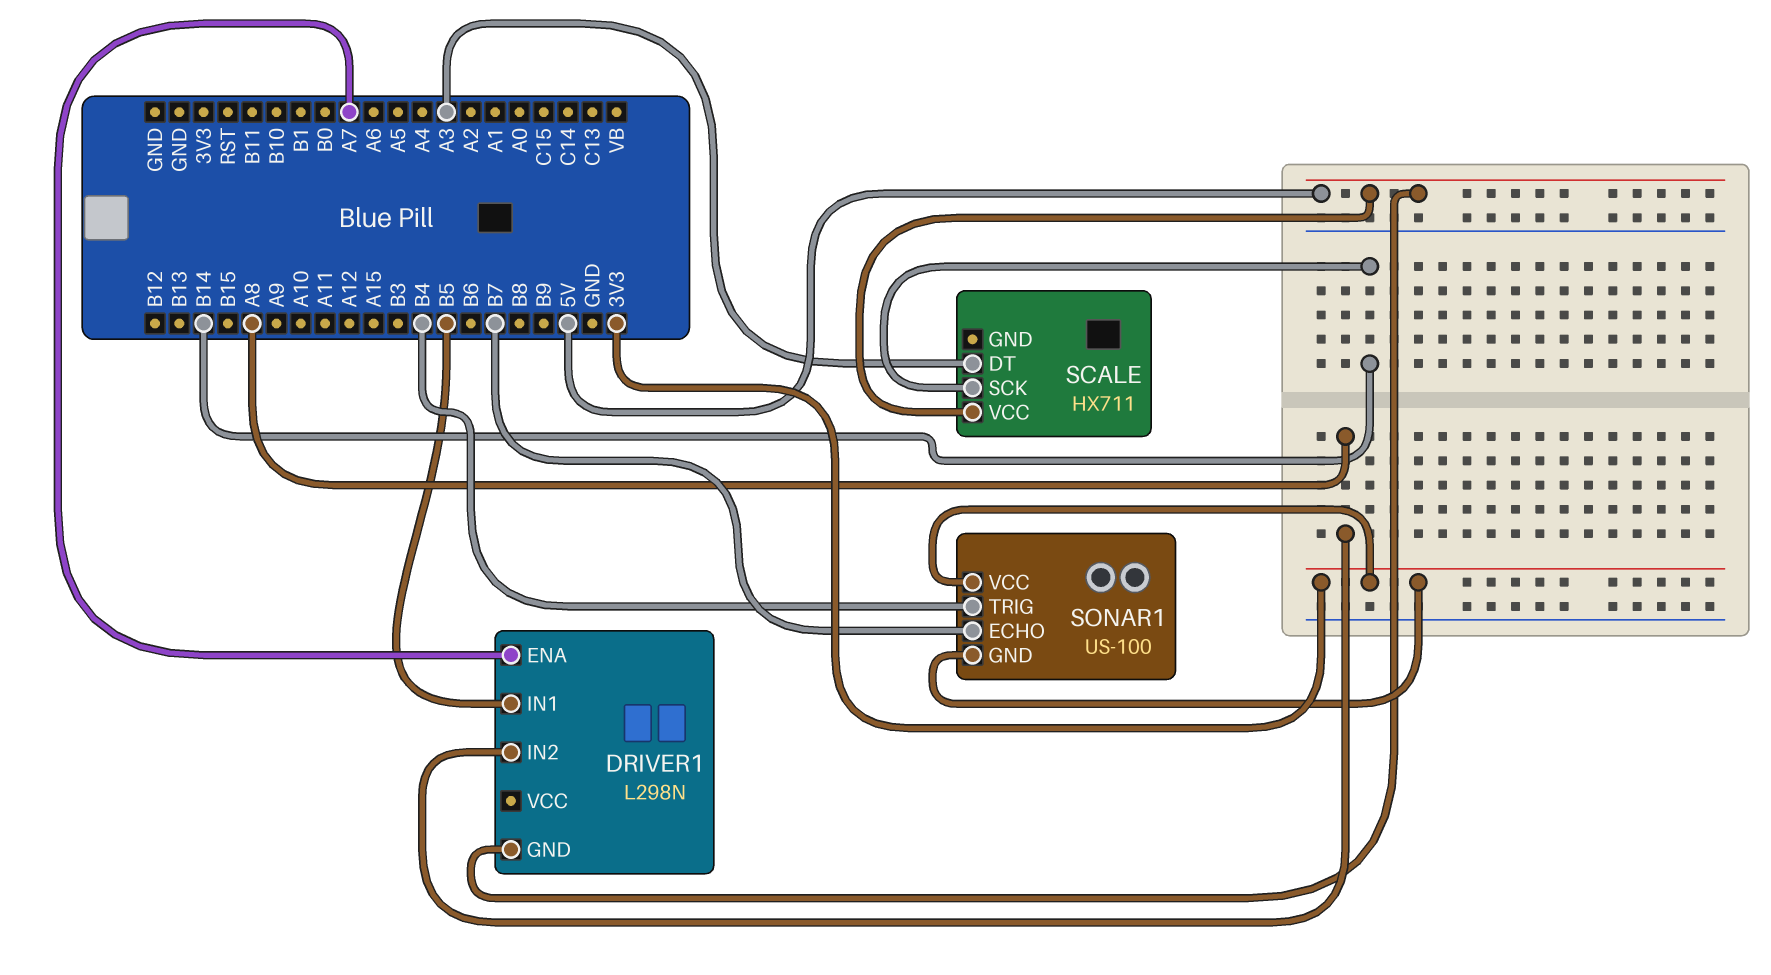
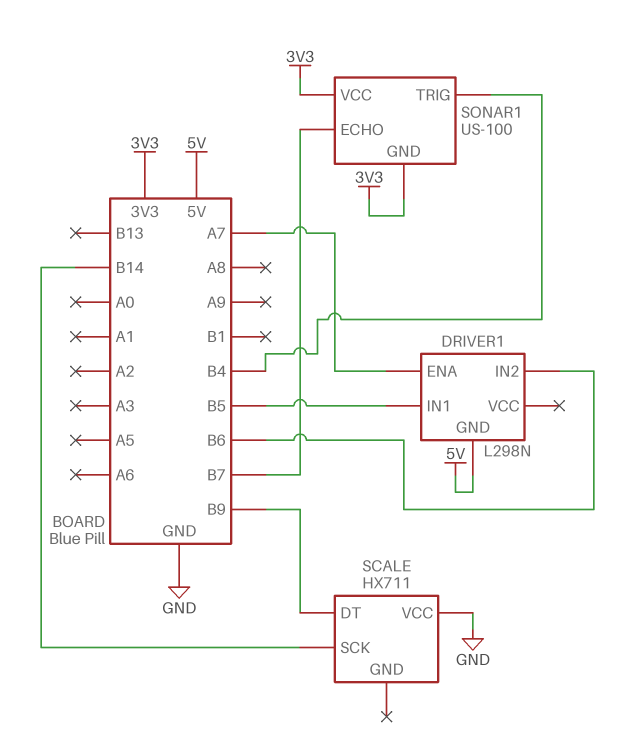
DRIVER1 pin IN2: A8 -> B6
SCALE pin DT: A3 -> B9
SCALE pin VCC: 5V -> GND

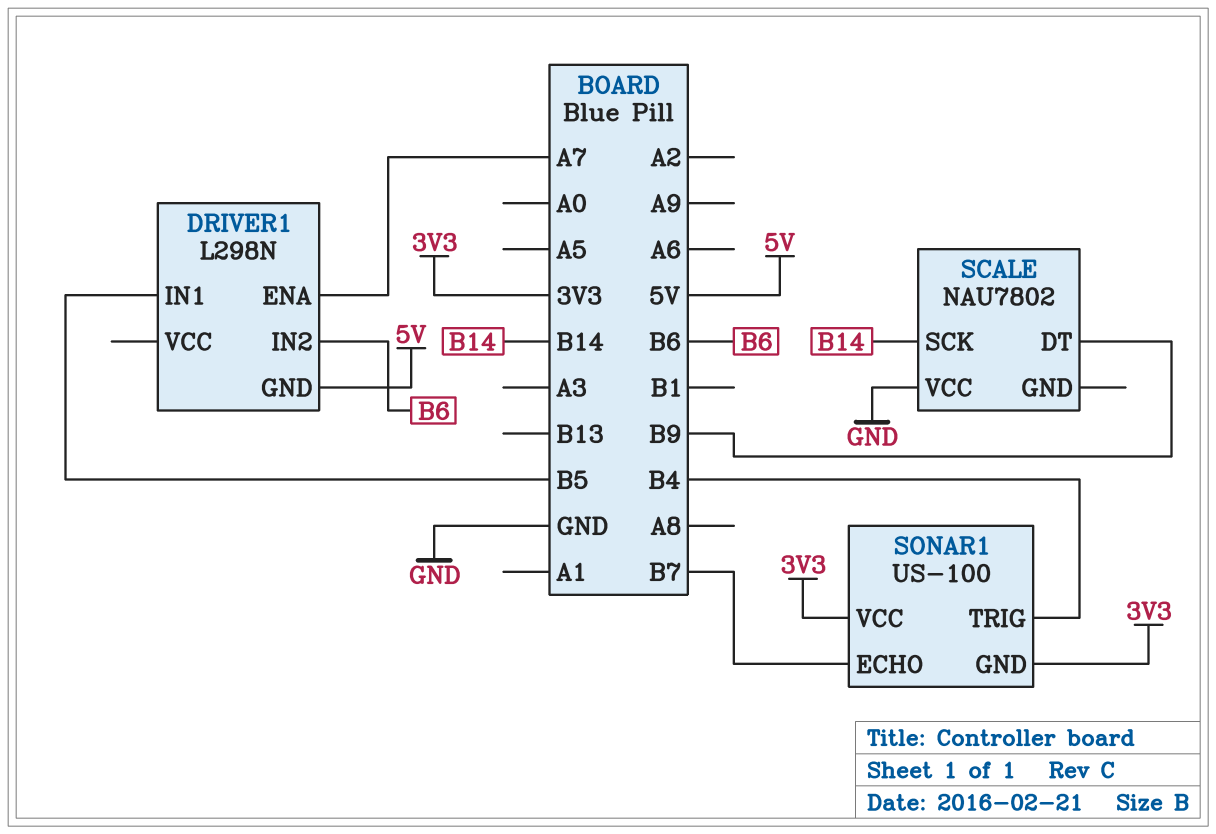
SCALE: HX711 -> NAU7802

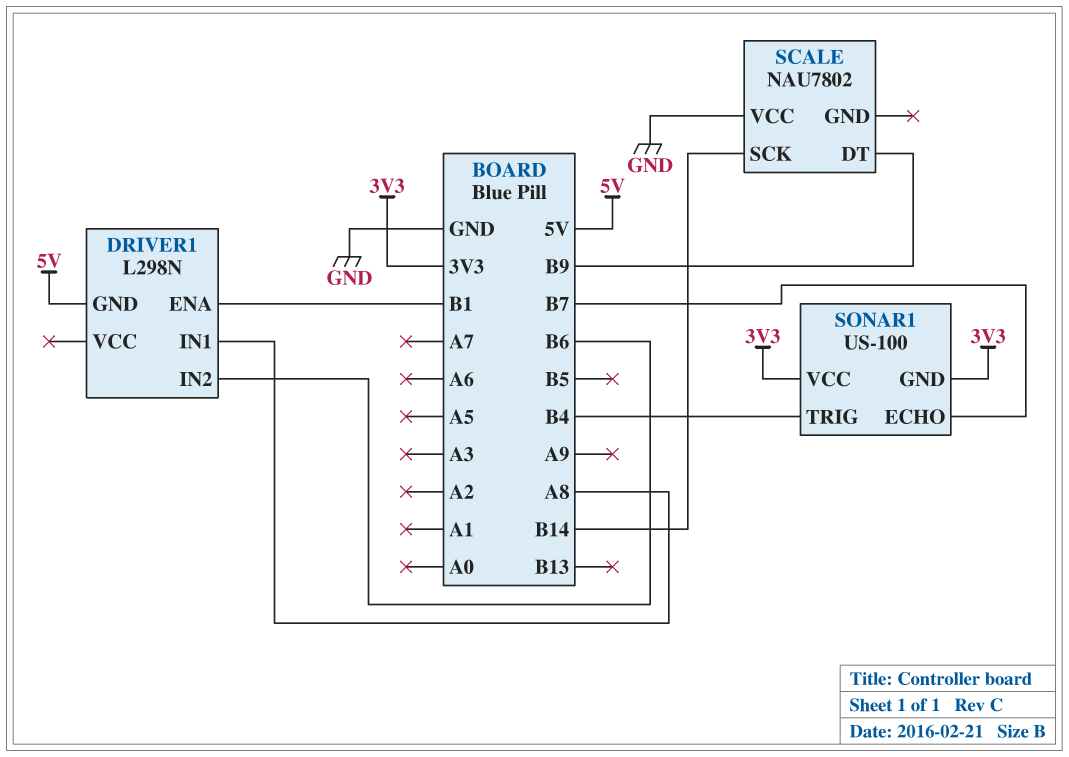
DRIVER1 pin ENA: A7 -> B1
DRIVER1 pin IN1: B5 -> A8

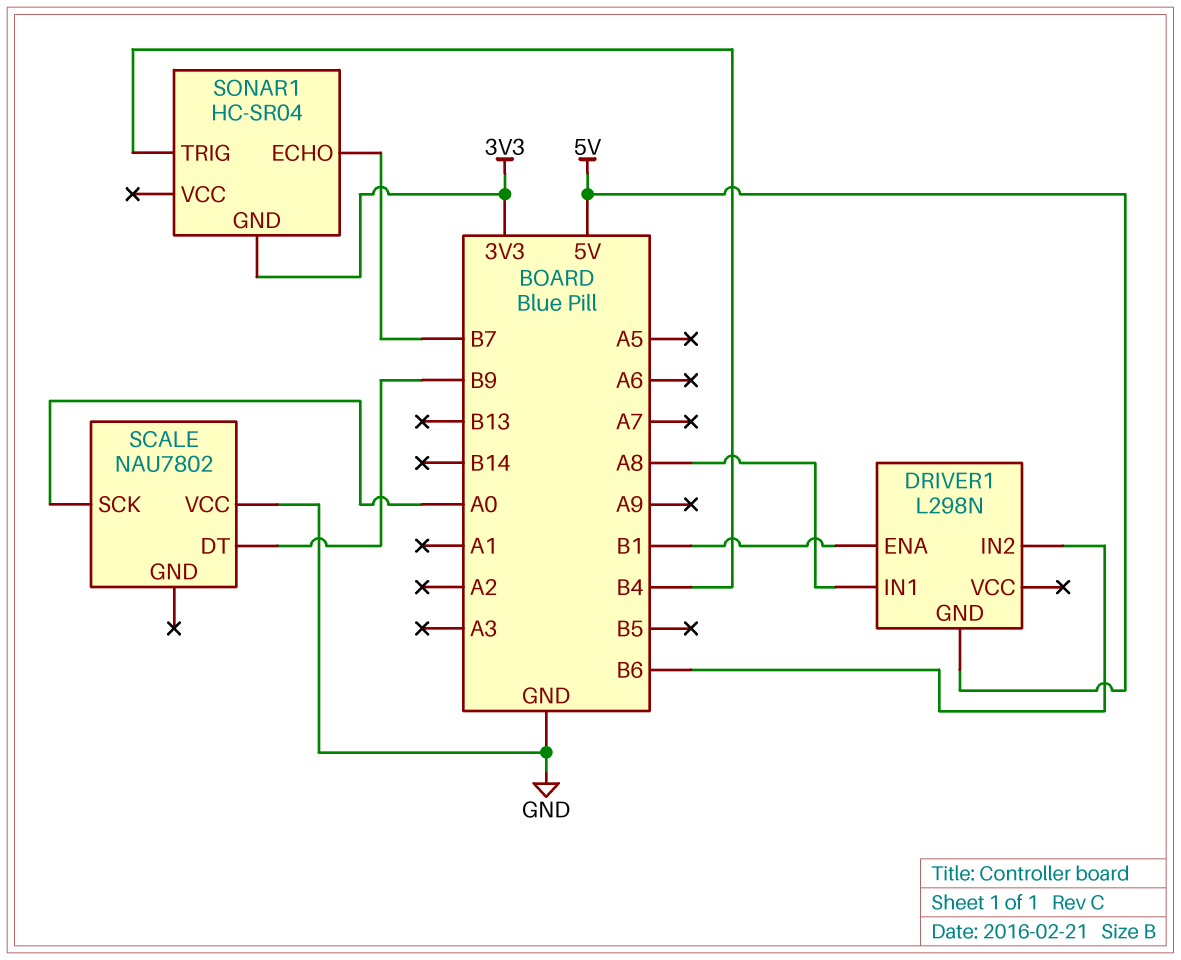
SCALE pin SCK: B14 -> A0
SONAR1: US-100 -> HC-SR04
SONAR1 pin VCC: 3V3 -> none

